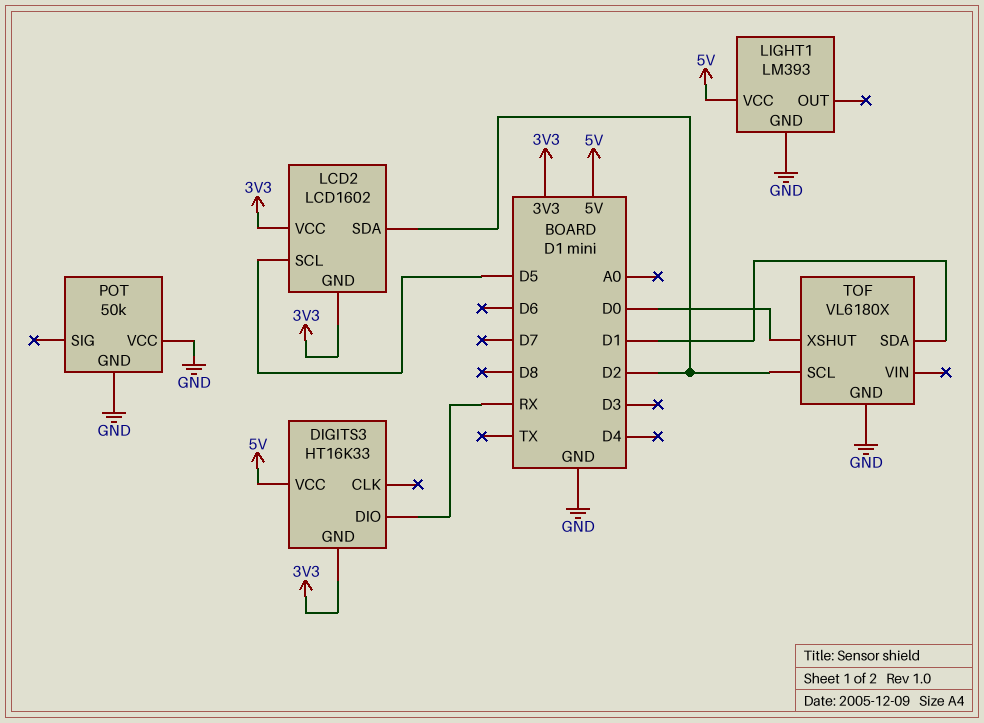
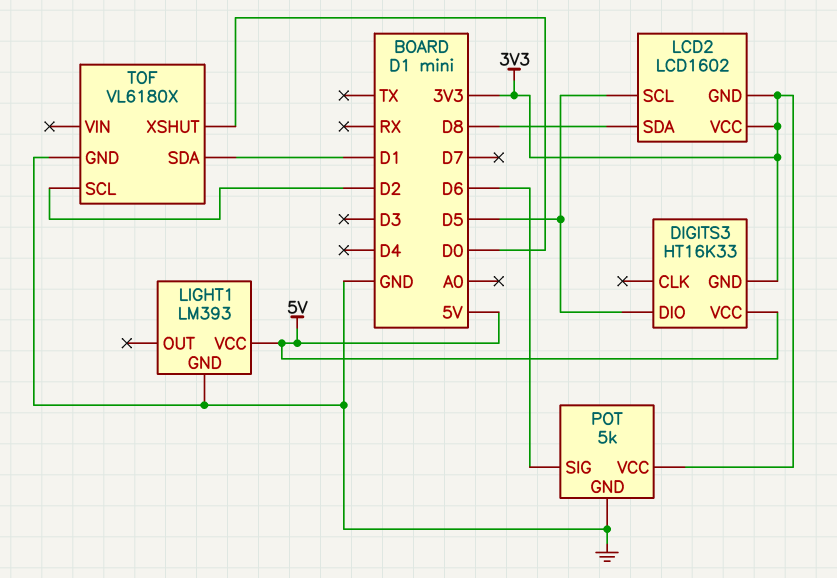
DIGITS3 pin DIO: RX -> D5
LCD2 pin SDA: D2 -> D8
POT: 50k -> 5k
POT pin SIG: none -> D6
POT pin VCC: GND -> 3V3

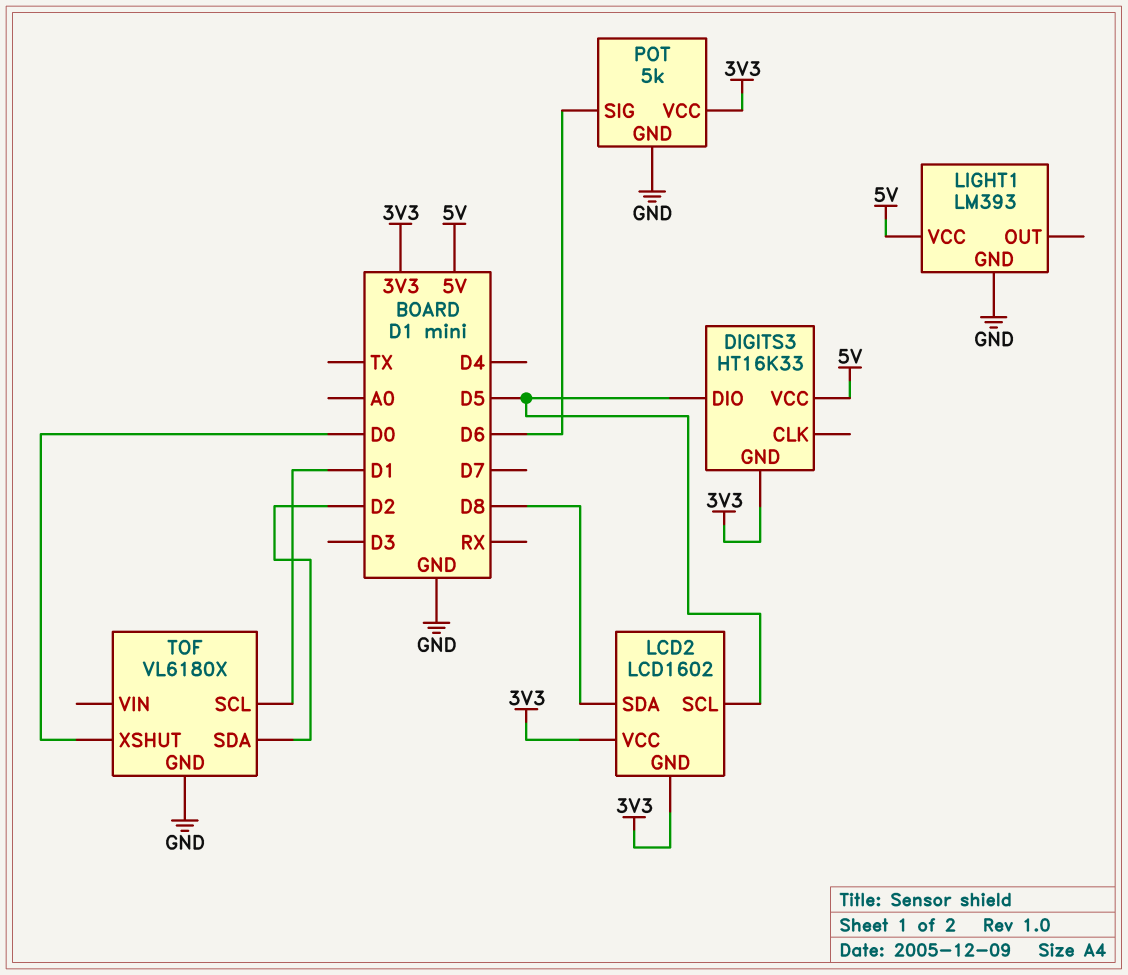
TOF pin SCL: D2 -> D1
TOF pin SDA: D1 -> D2

